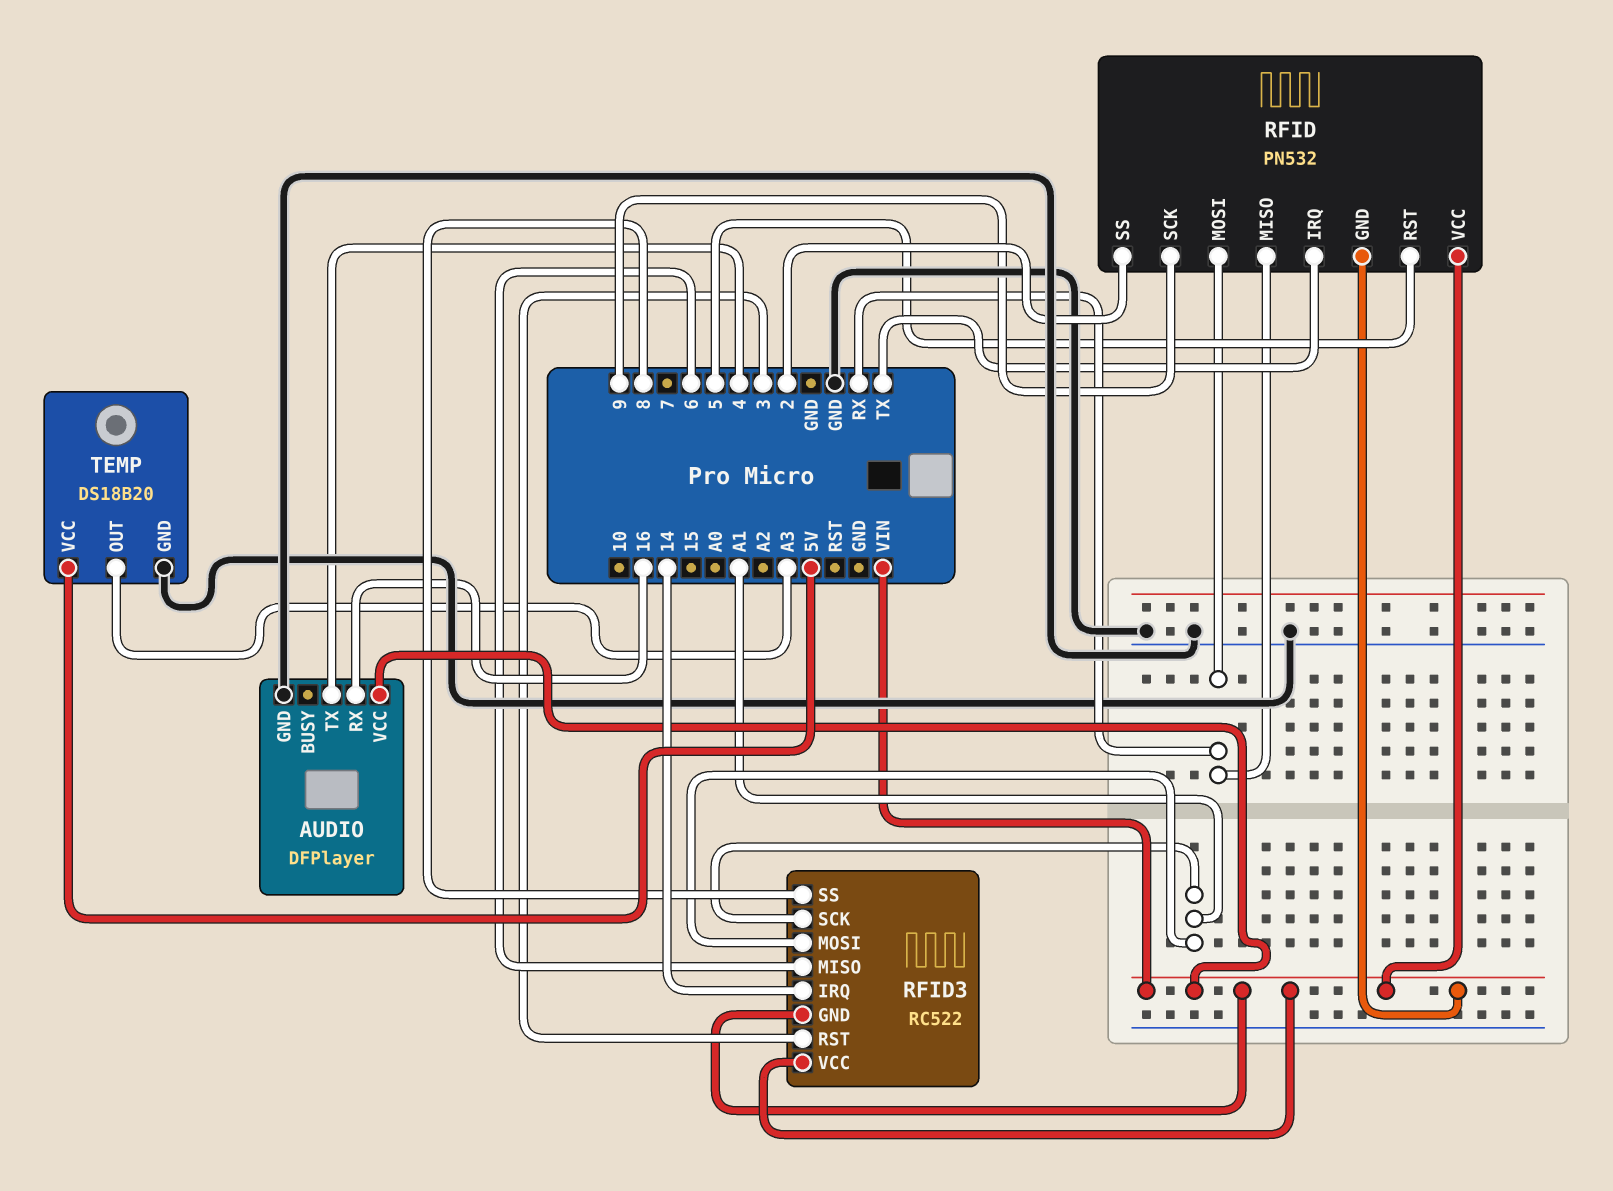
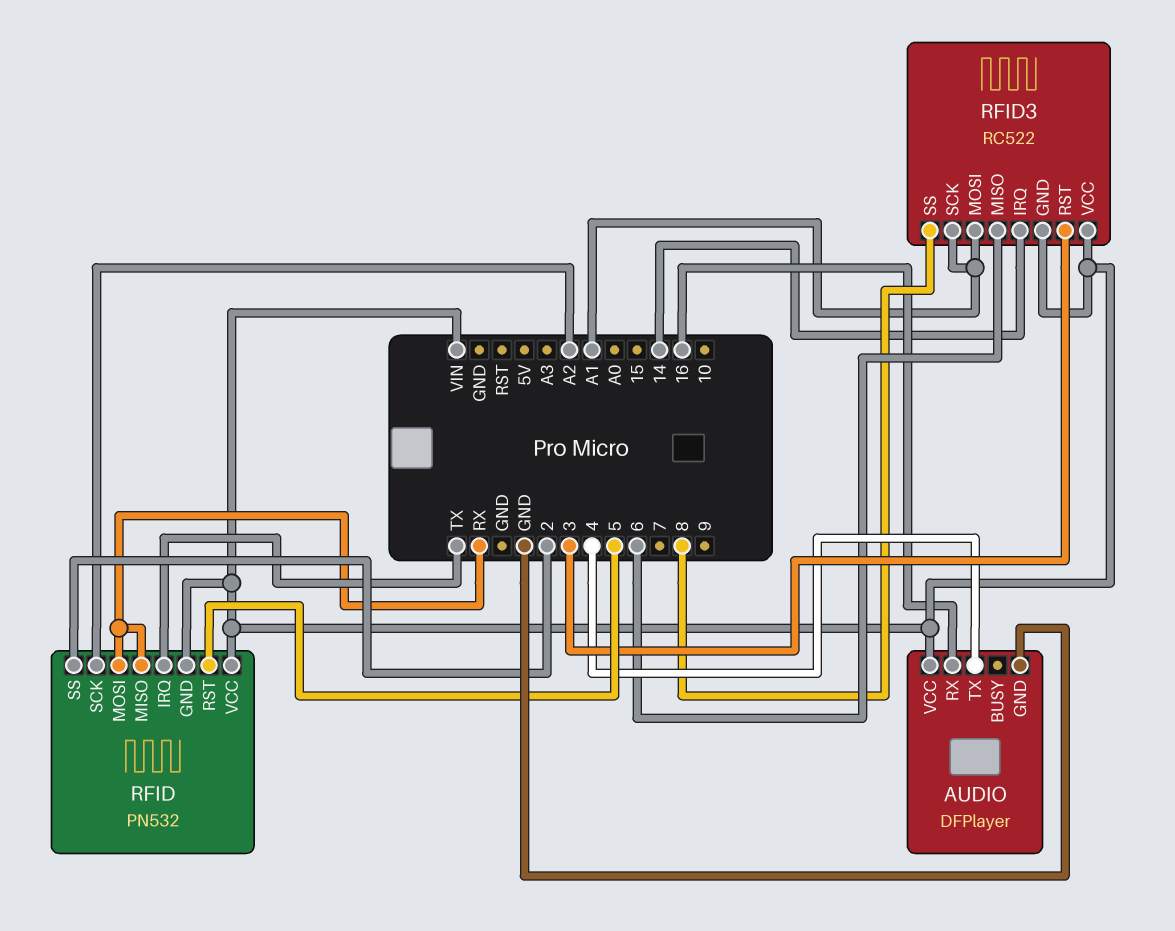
RFID pin SCK: 9 -> A2
TEMP: DS18B20 -> none
TEMP pin GND: GND -> none
TEMP pin OUT: A3 -> none
TEMP pin VCC: 5V -> none

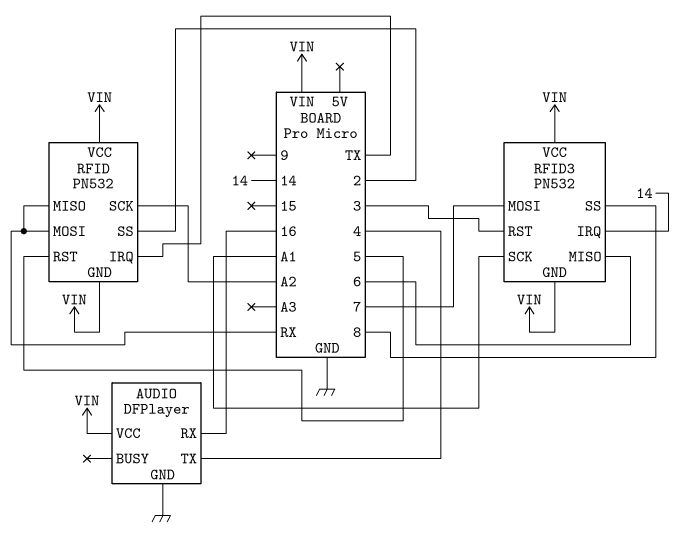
RFID3: RC522 -> PN532
RFID3 pin MOSI: A1 -> 7

